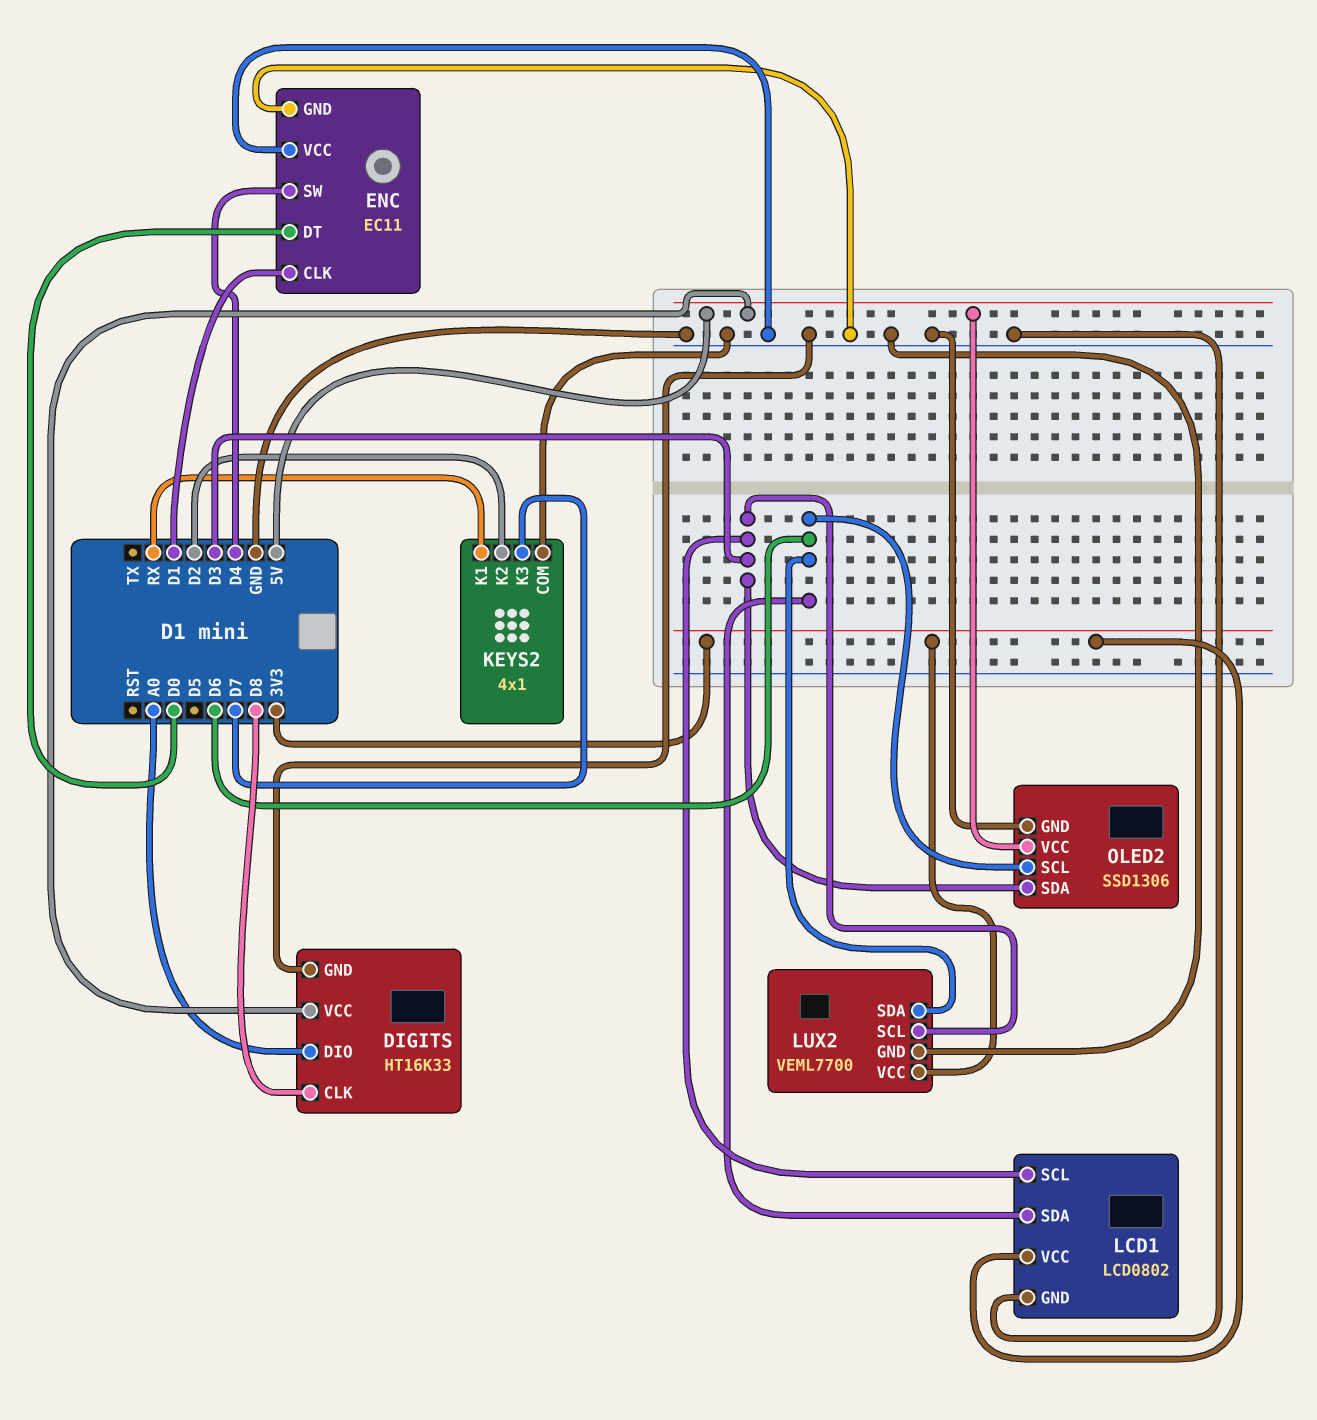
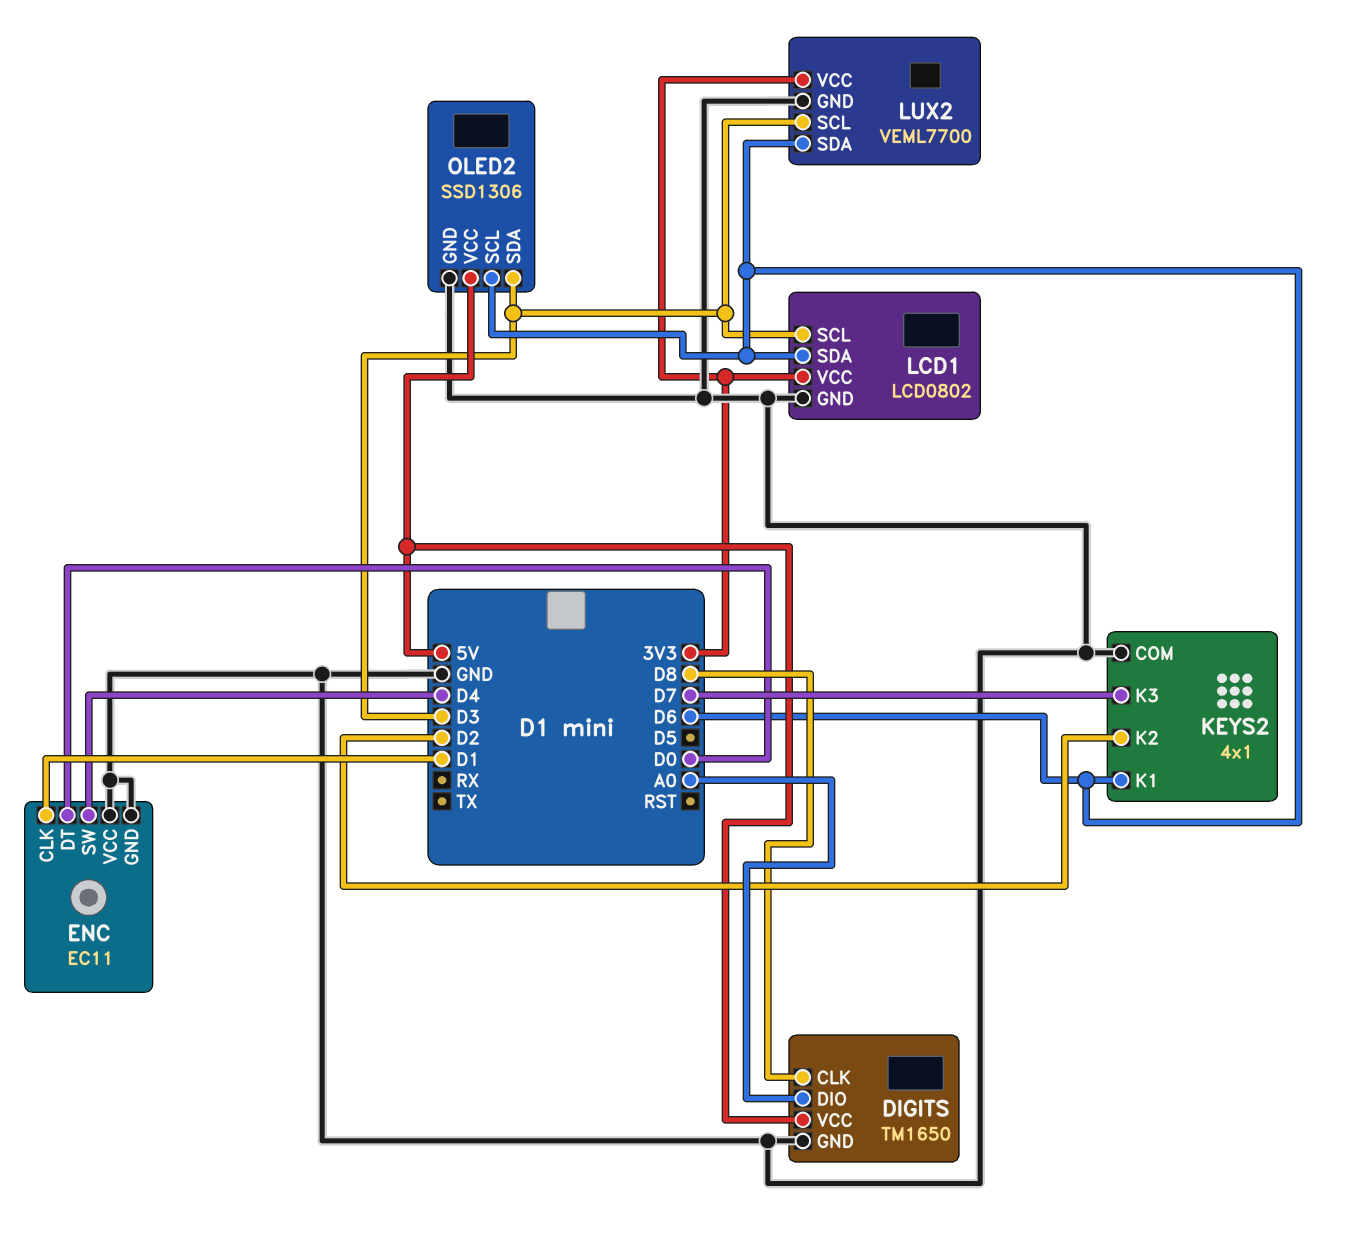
DIGITS: HT16K33 -> TM1650
KEYS2 pin K1: RX -> D6

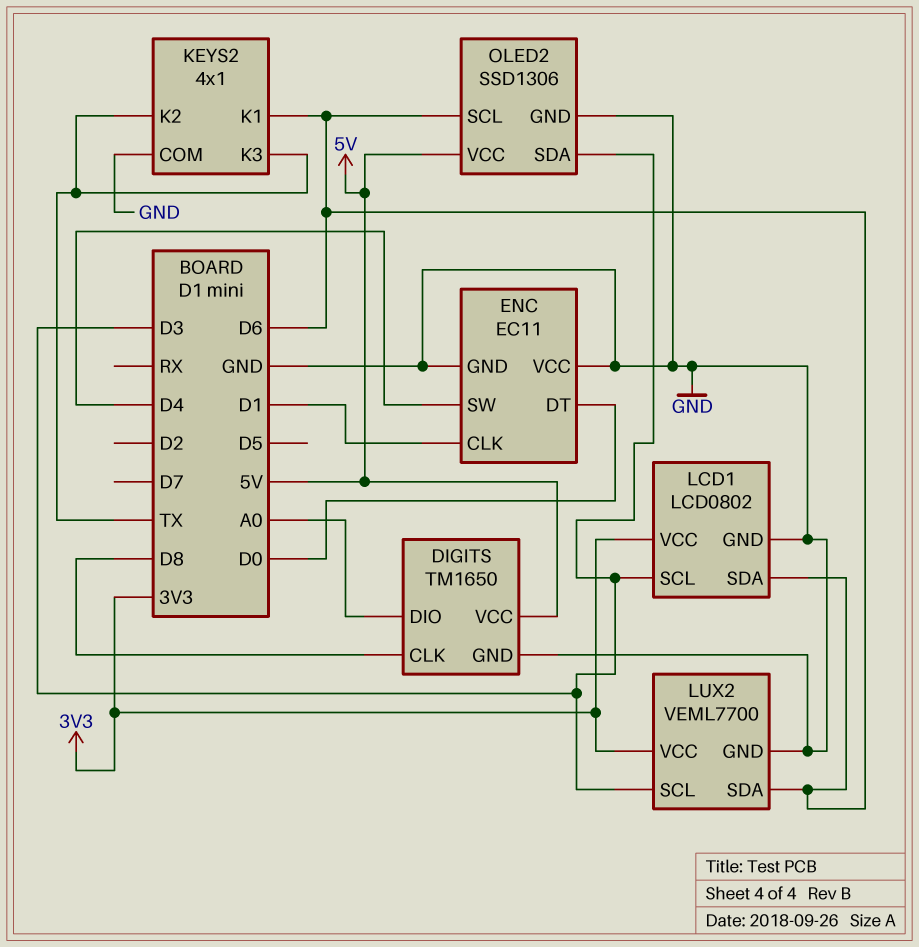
KEYS2 pin K2: D2 -> TX
KEYS2 pin K3: D7 -> TX

